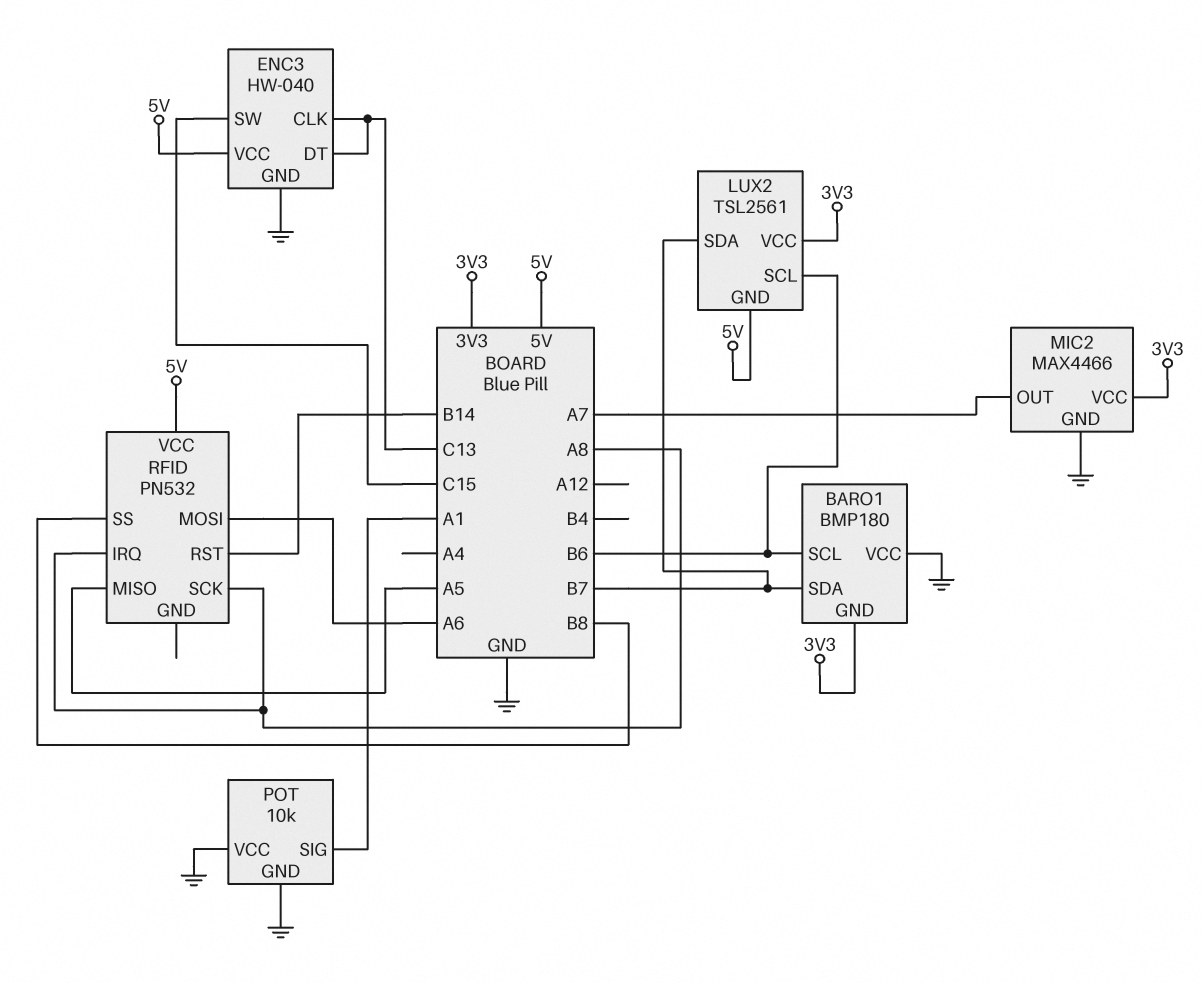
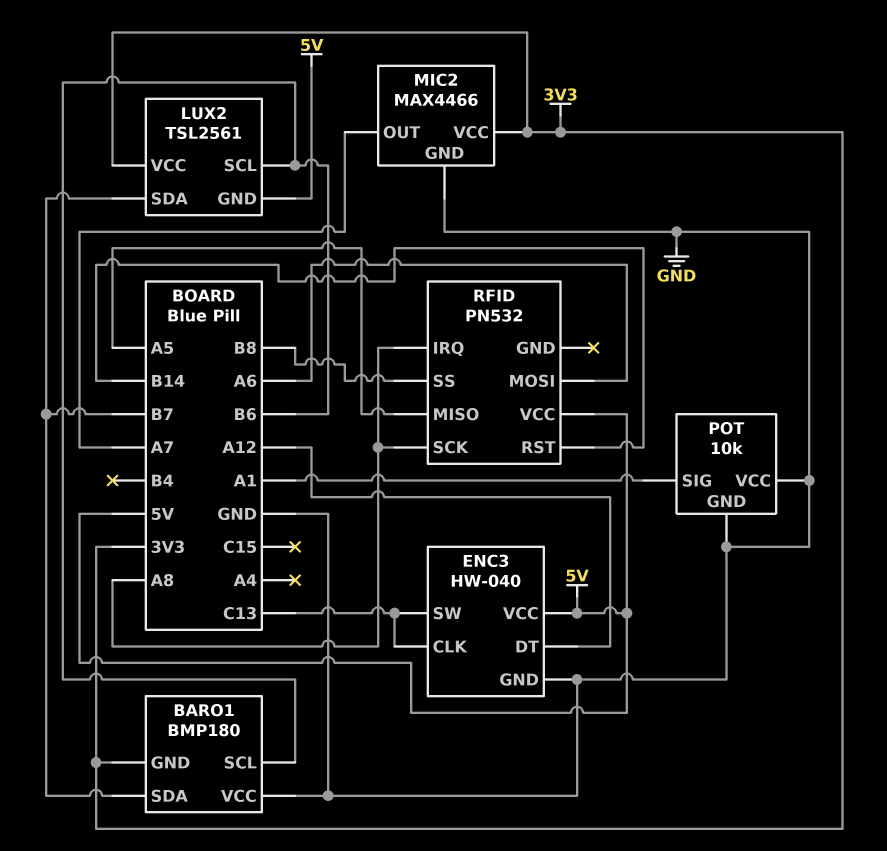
ENC3 pin DT: C13 -> A12
ENC3 pin SW: C15 -> C13

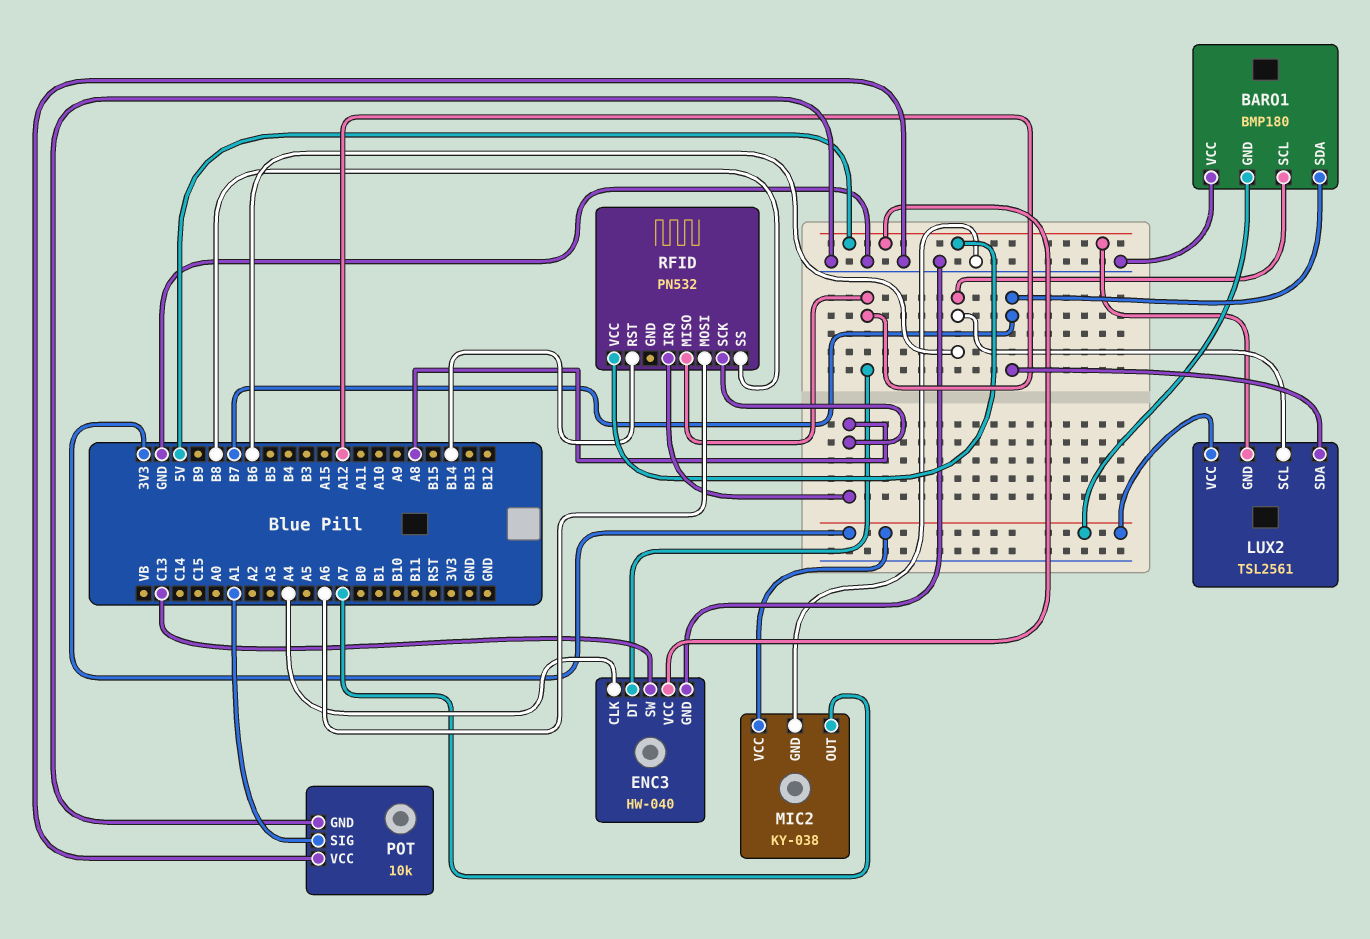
ENC3 pin CLK: C13 -> A4
MIC2: MAX4466 -> KY-038
RFID pin MISO: A5 -> A12

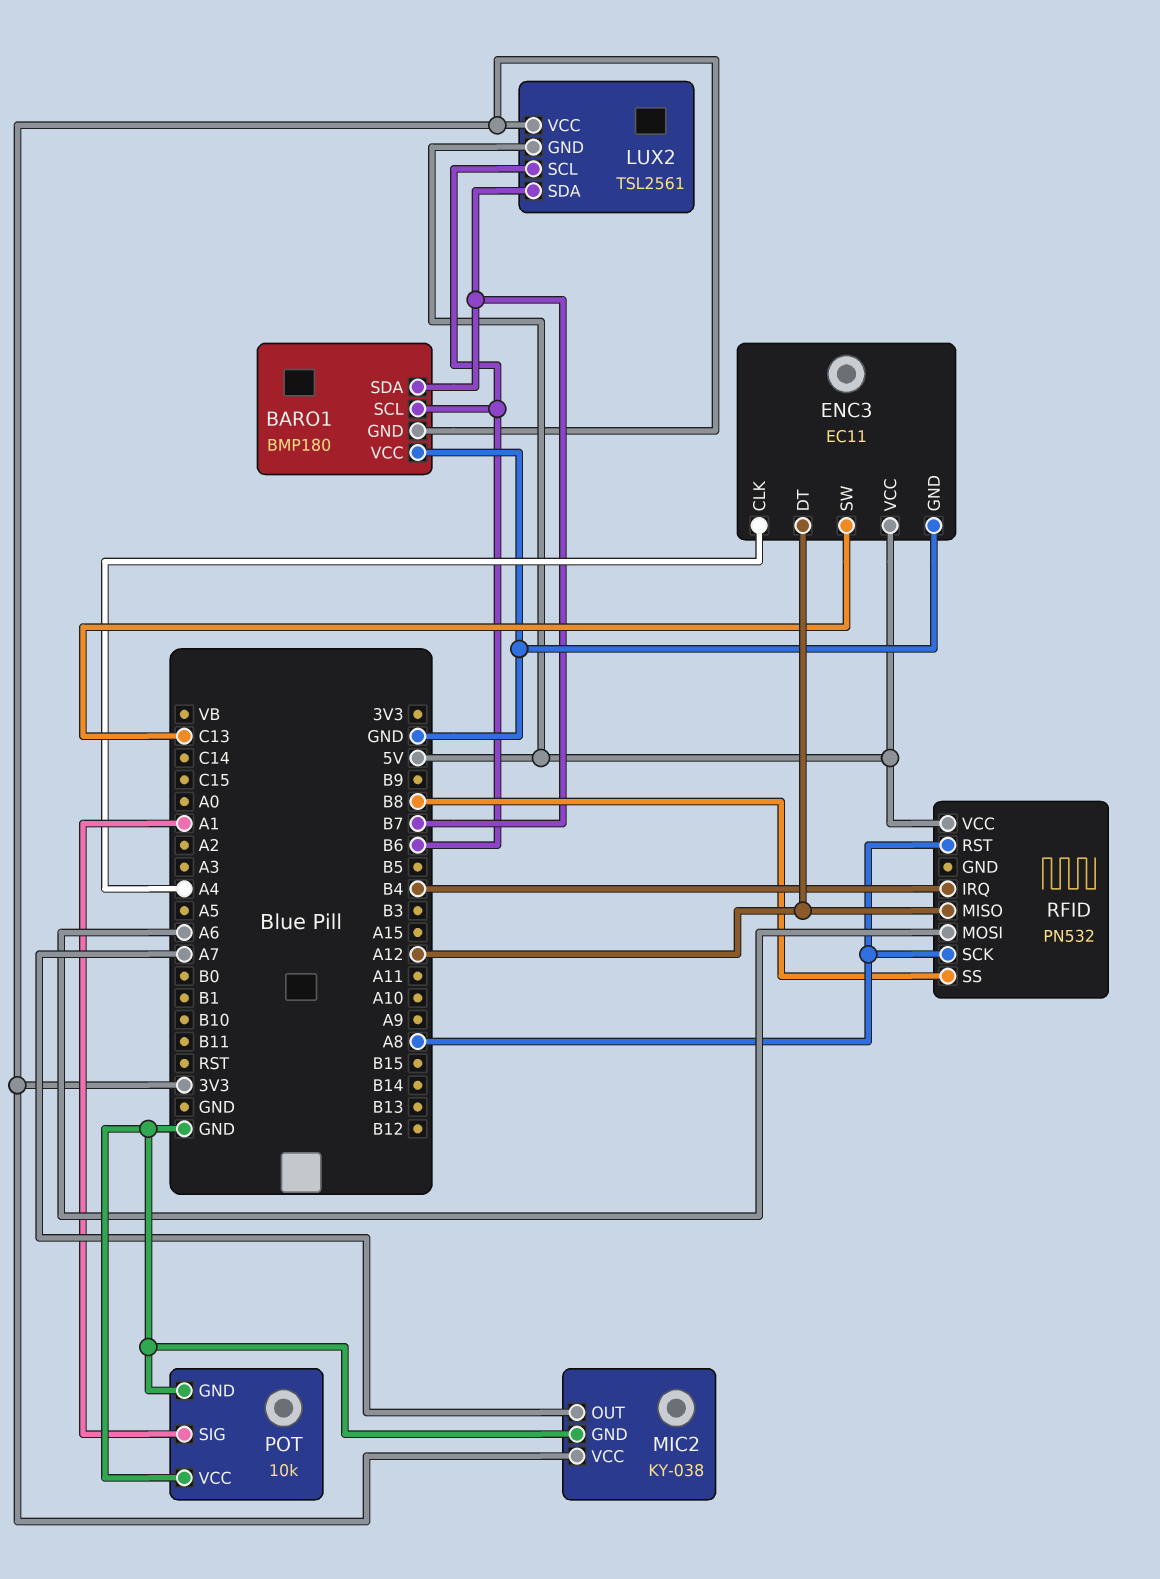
ENC3: HW-040 -> EC11
RFID pin IRQ: A8 -> B4
RFID pin RST: B14 -> A8

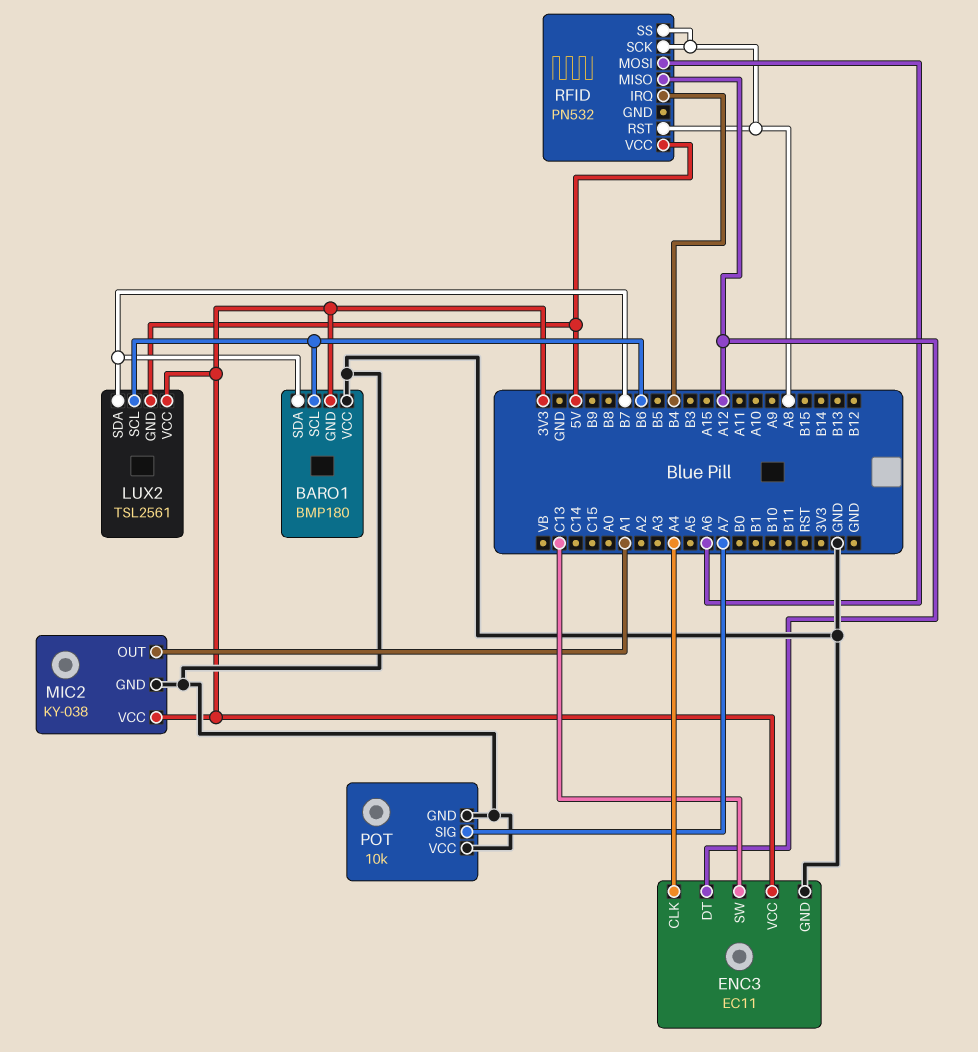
ENC3 pin VCC: 5V -> 3V3
MIC2 pin OUT: A7 -> A1
POT pin SIG: A1 -> A7
RFID pin SS: B8 -> A8

